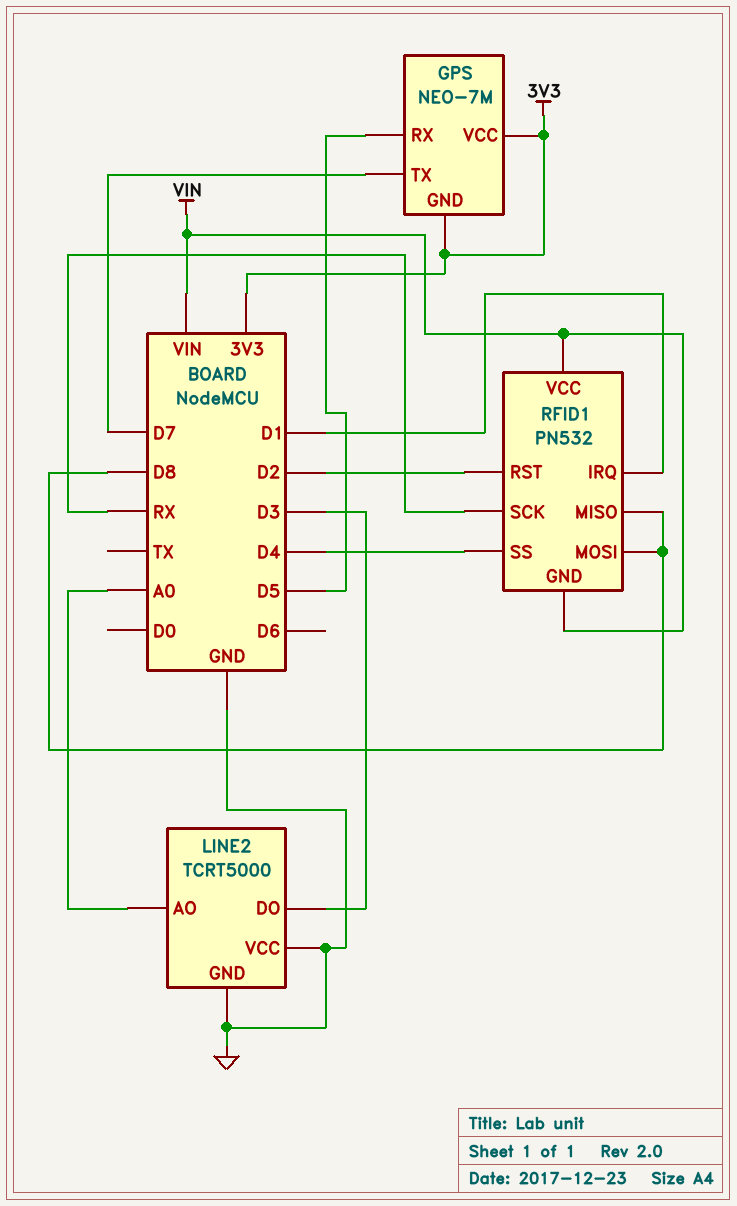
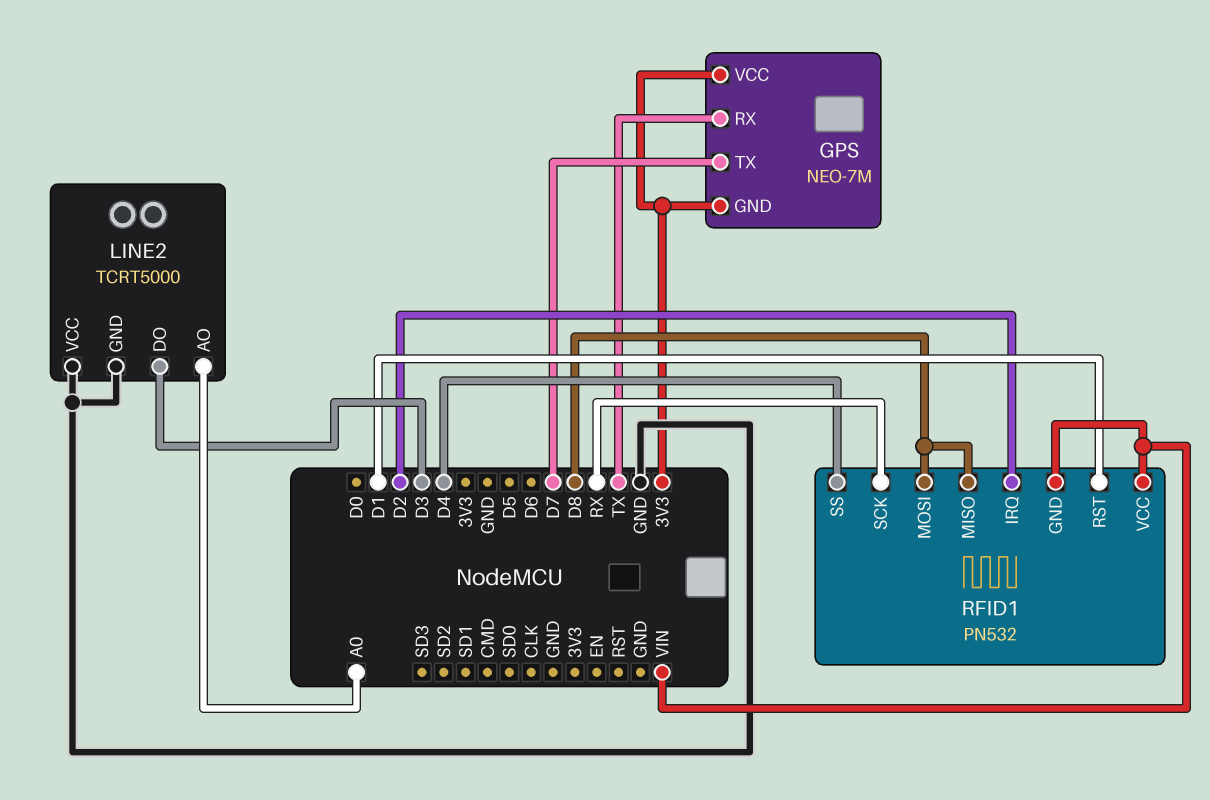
GPS pin RX: D5 -> TX
RFID1 pin IRQ: D1 -> D2
RFID1 pin RST: D2 -> D1

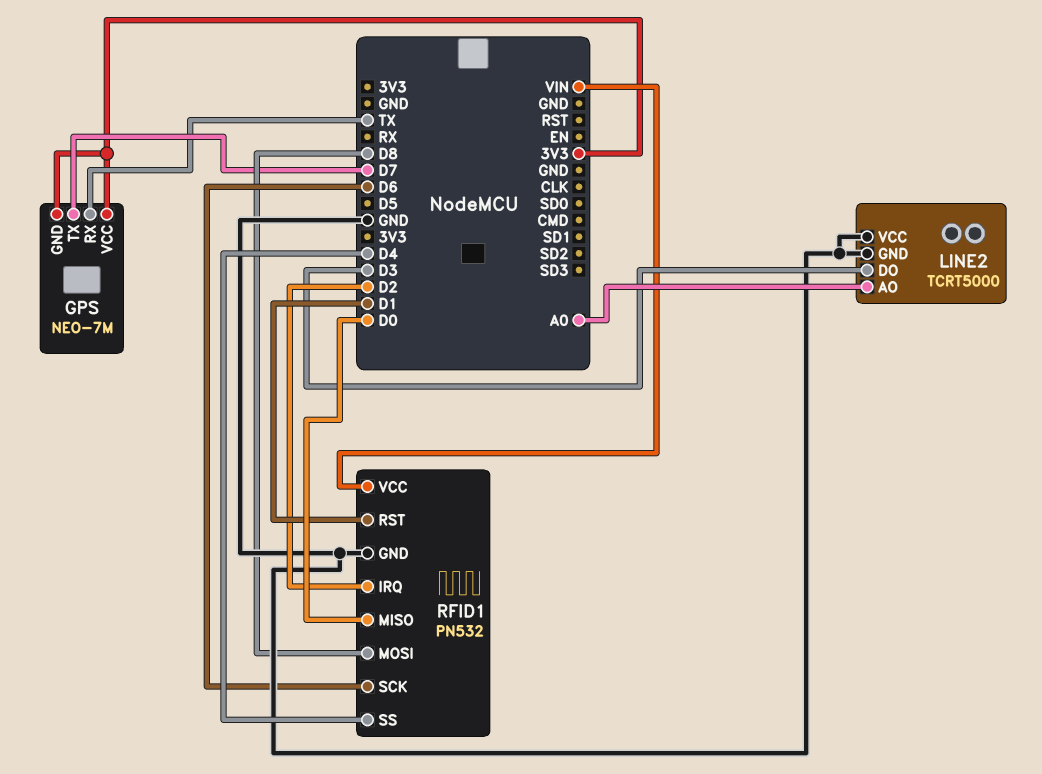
RFID1 pin GND: VIN -> GND
RFID1 pin MISO: D8 -> D0
RFID1 pin SCK: RX -> D6

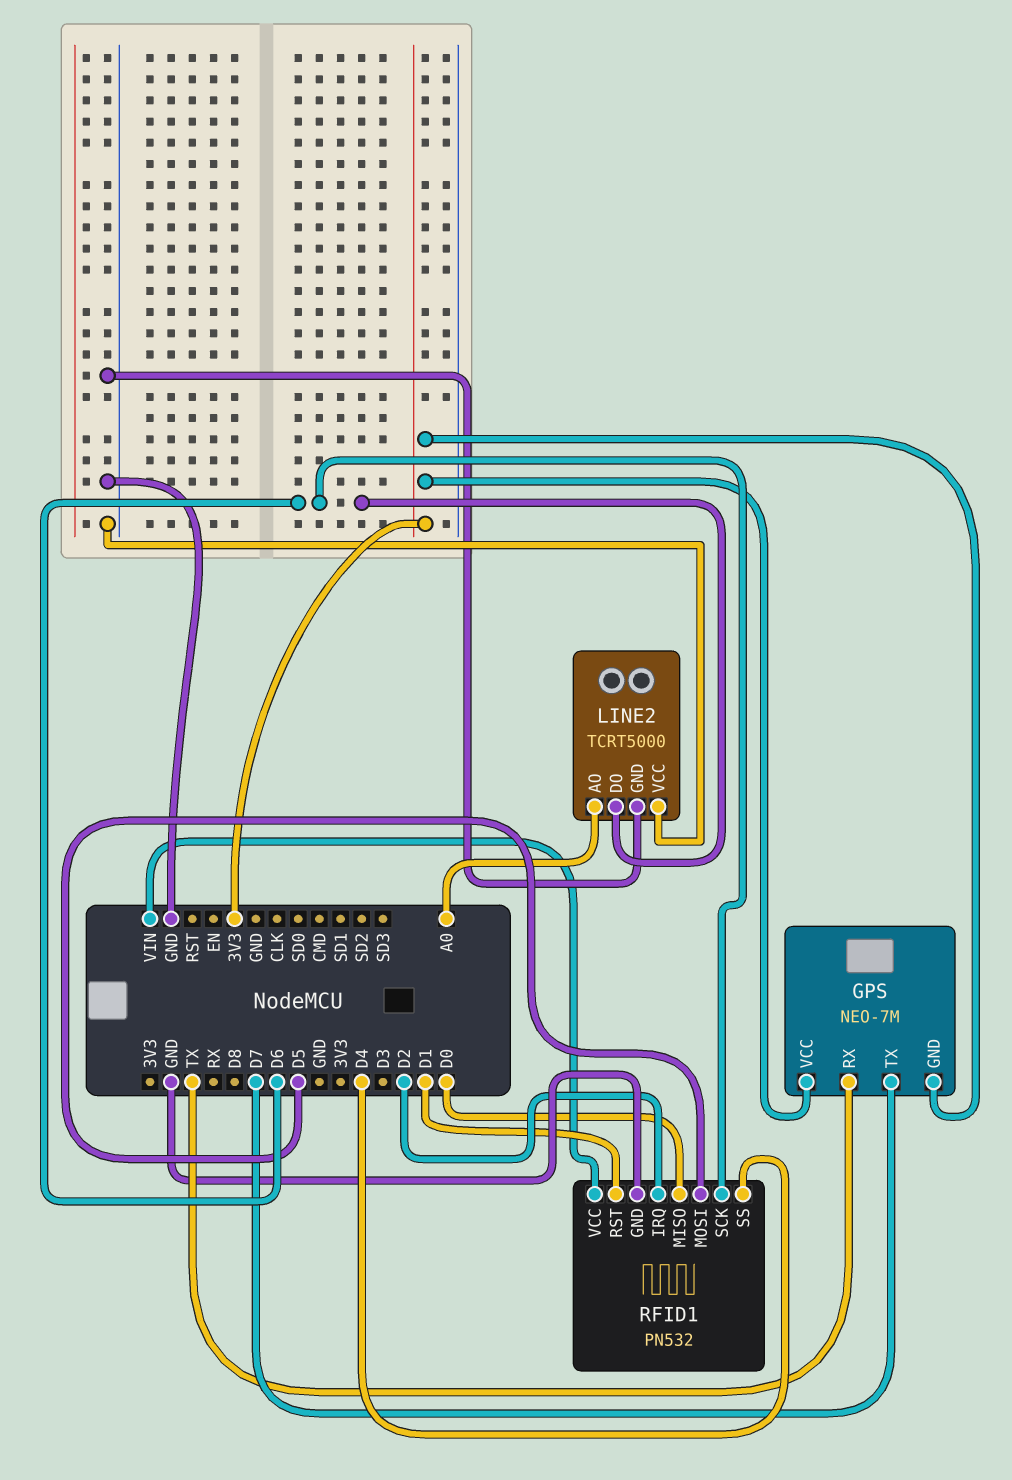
LINE2 pin DO: D3 -> D6
RFID1 pin MOSI: D8 -> D5

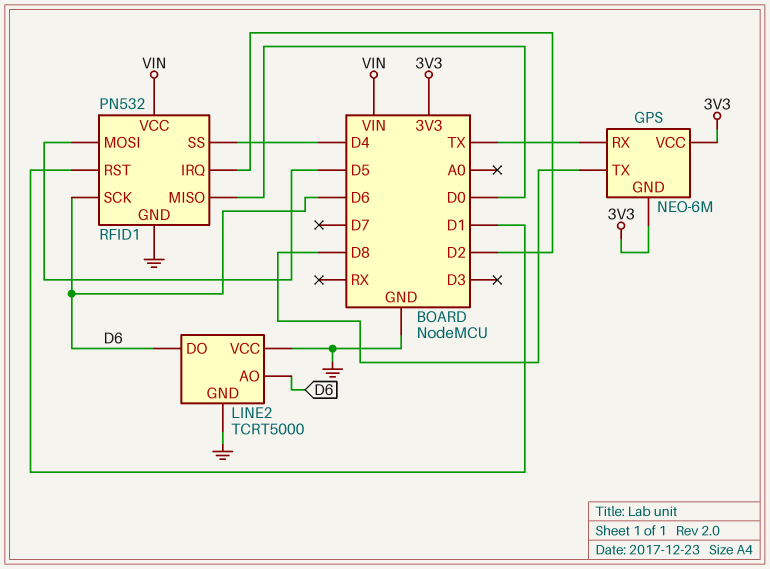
GPS: NEO-7M -> NEO-6M
GPS pin TX: D7 -> D8
LINE2 pin AO: A0 -> D6

